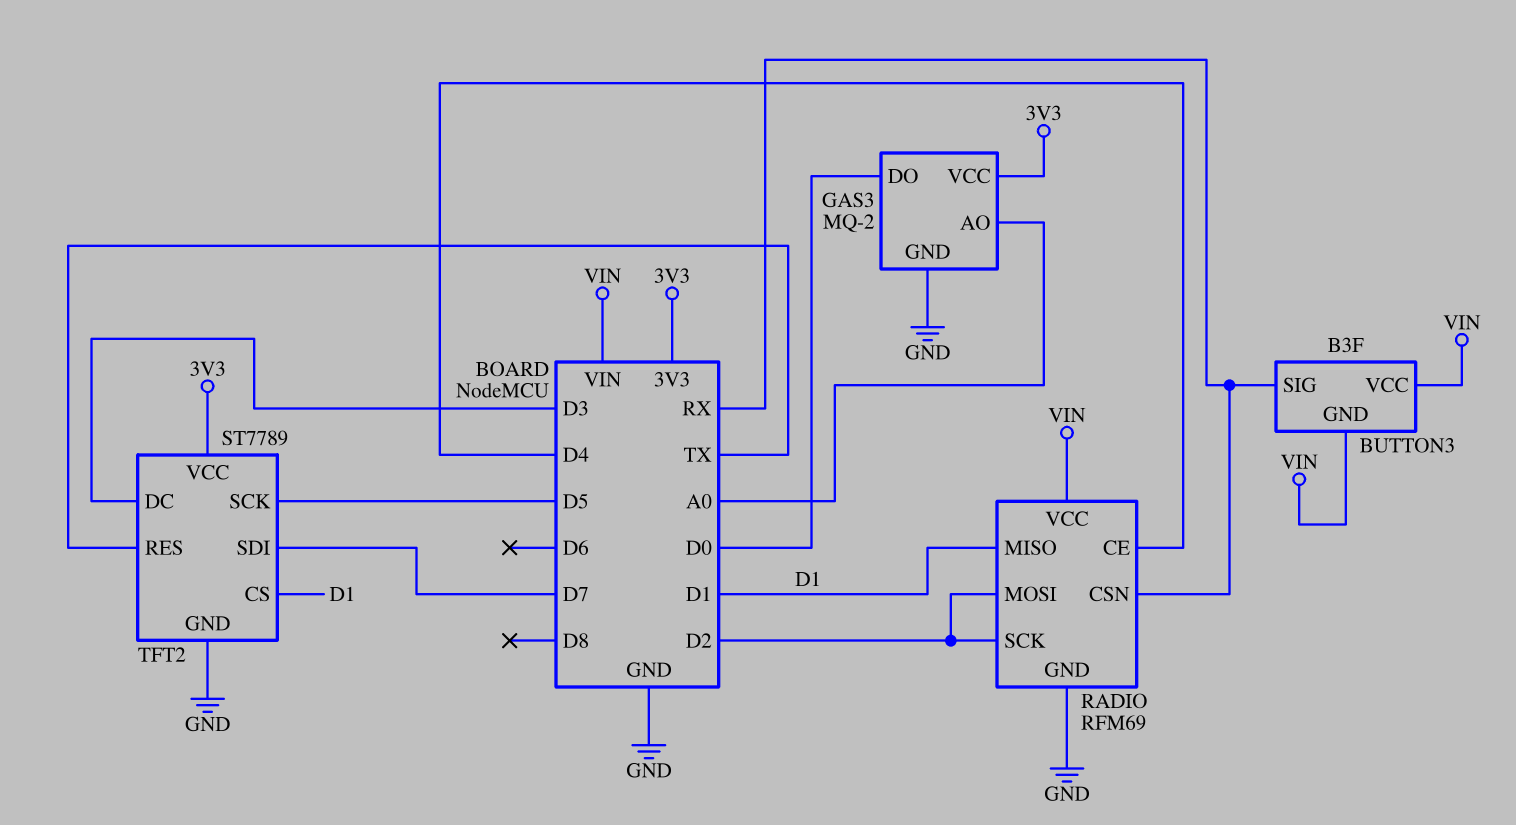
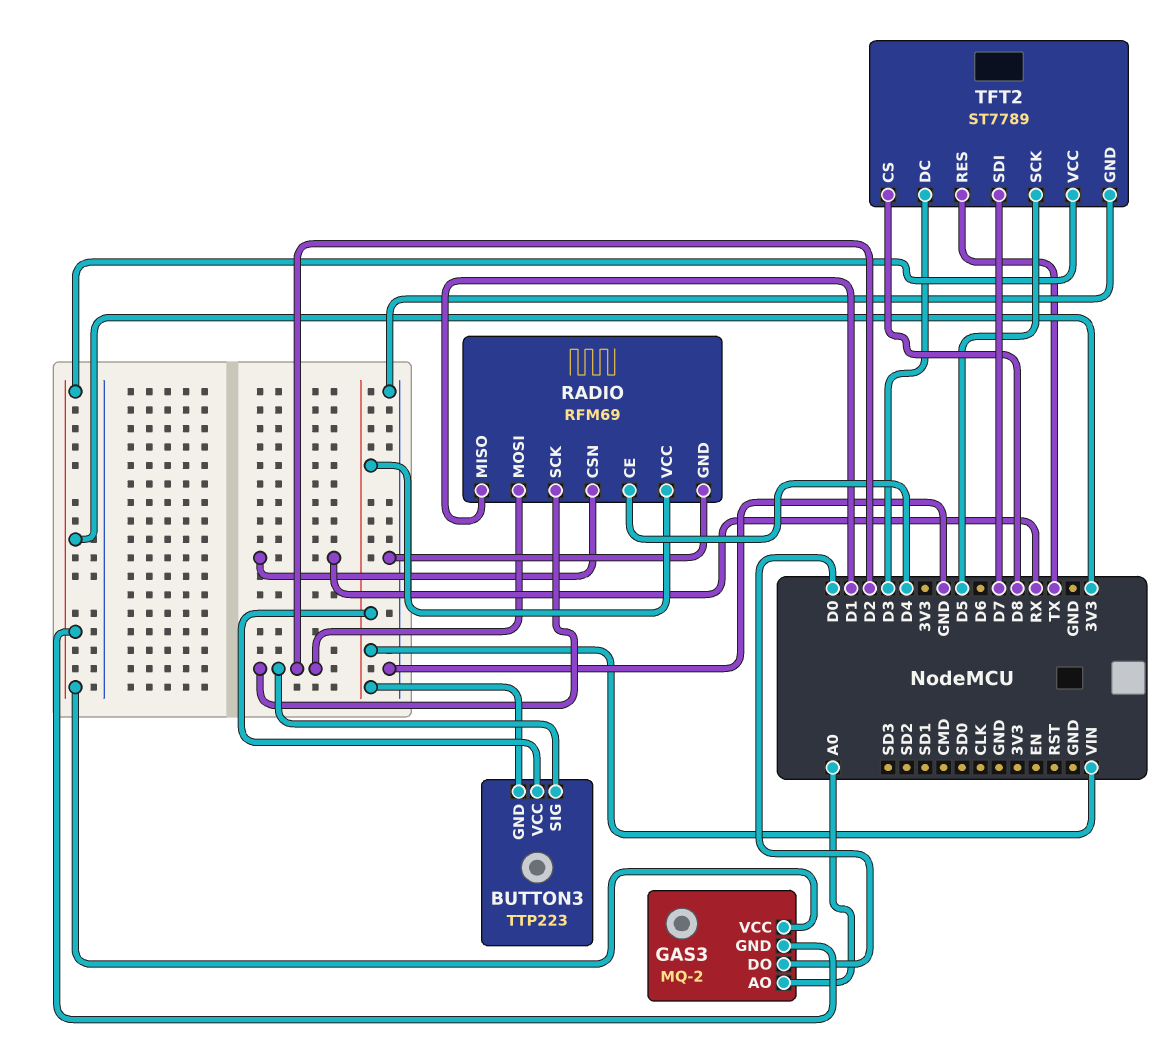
BUTTON3: B3F -> TTP223
BUTTON3 pin SIG: RX -> D2
GAS3 pin GND: GND -> 3V3
TFT2 pin CS: D1 -> D8

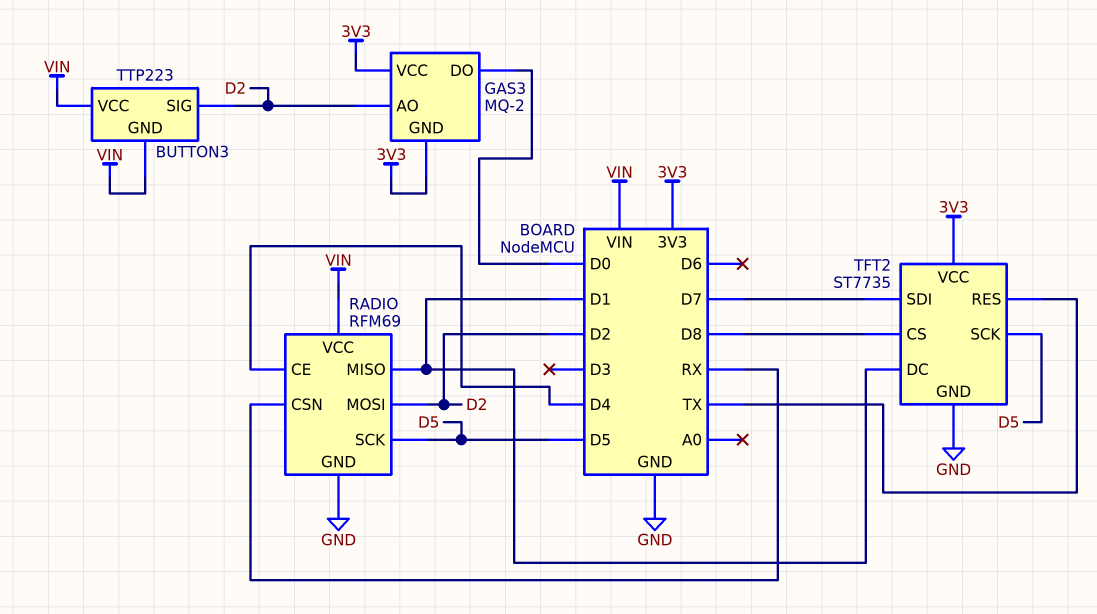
GAS3 pin AO: A0 -> D2
RADIO pin SCK: D2 -> D5
TFT2: ST7789 -> ST7735
TFT2 pin DC: D3 -> D1

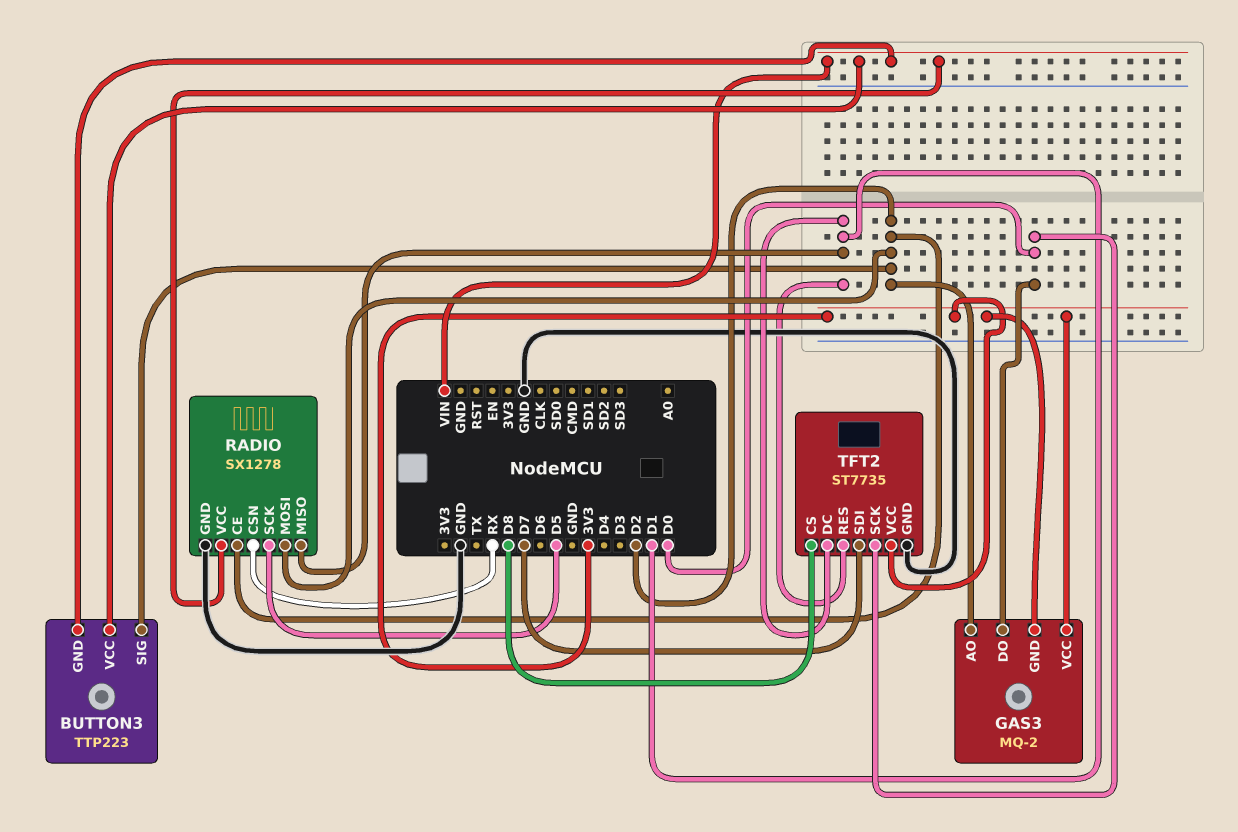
RADIO: RFM69 -> SX1278
RADIO pin CE: D4 -> D2
TFT2 pin RES: TX -> D1
TFT2 pin SCK: D5 -> D0

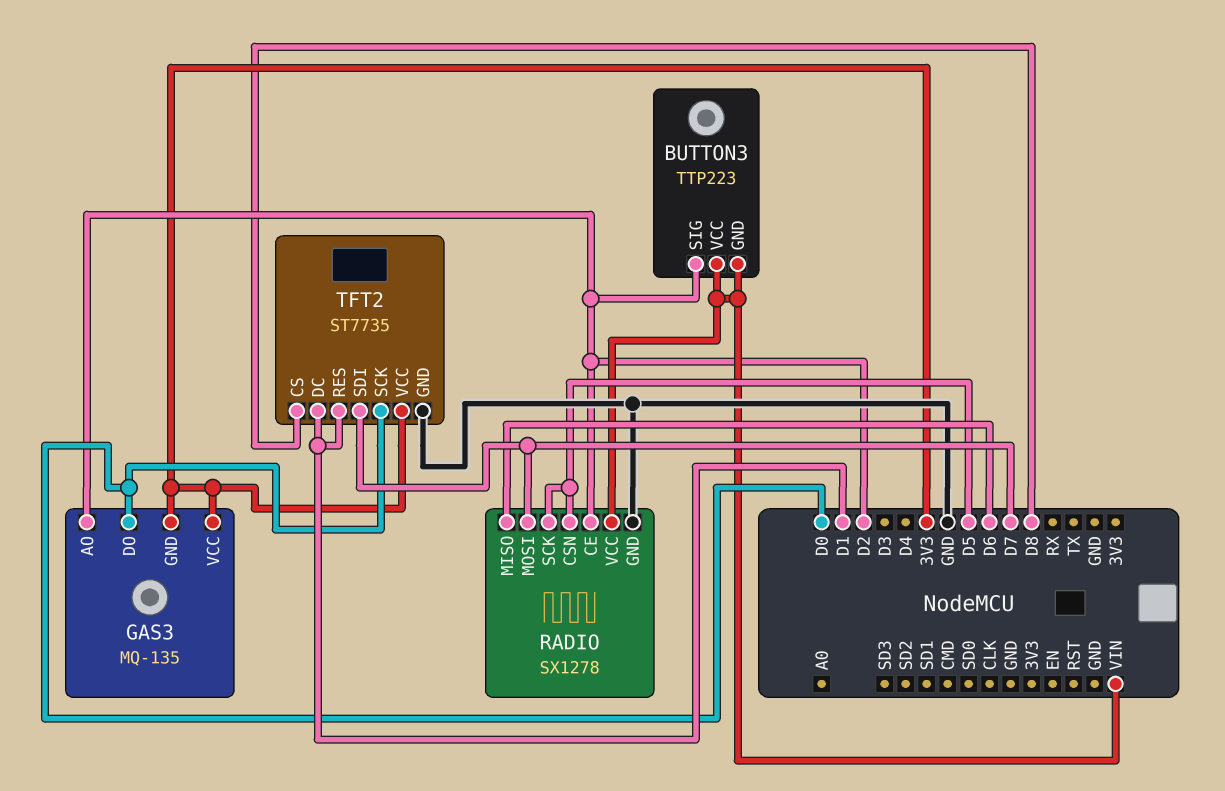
GAS3: MQ-2 -> MQ-135
RADIO pin CSN: RX -> D5
RADIO pin MISO: D1 -> D6
RADIO pin MOSI: D2 -> D7

